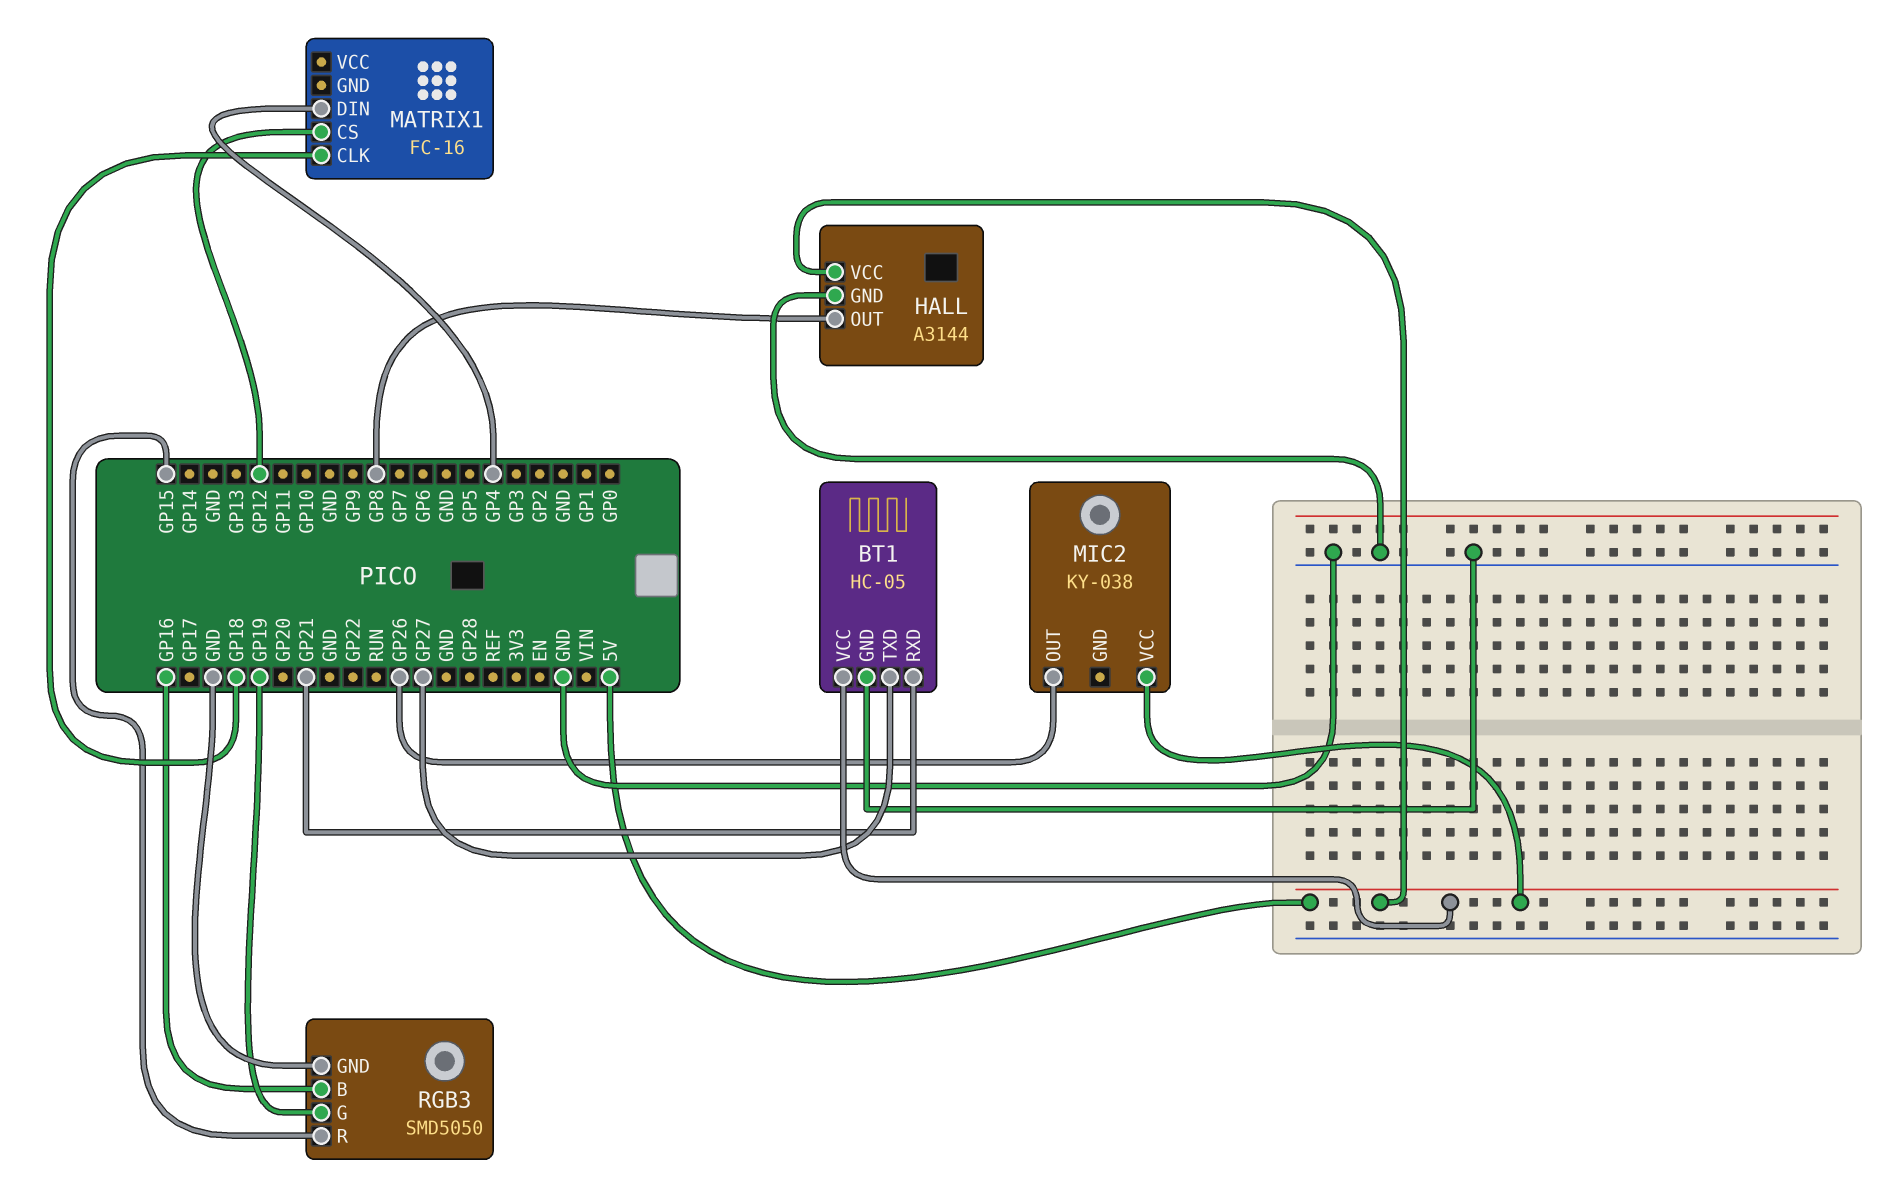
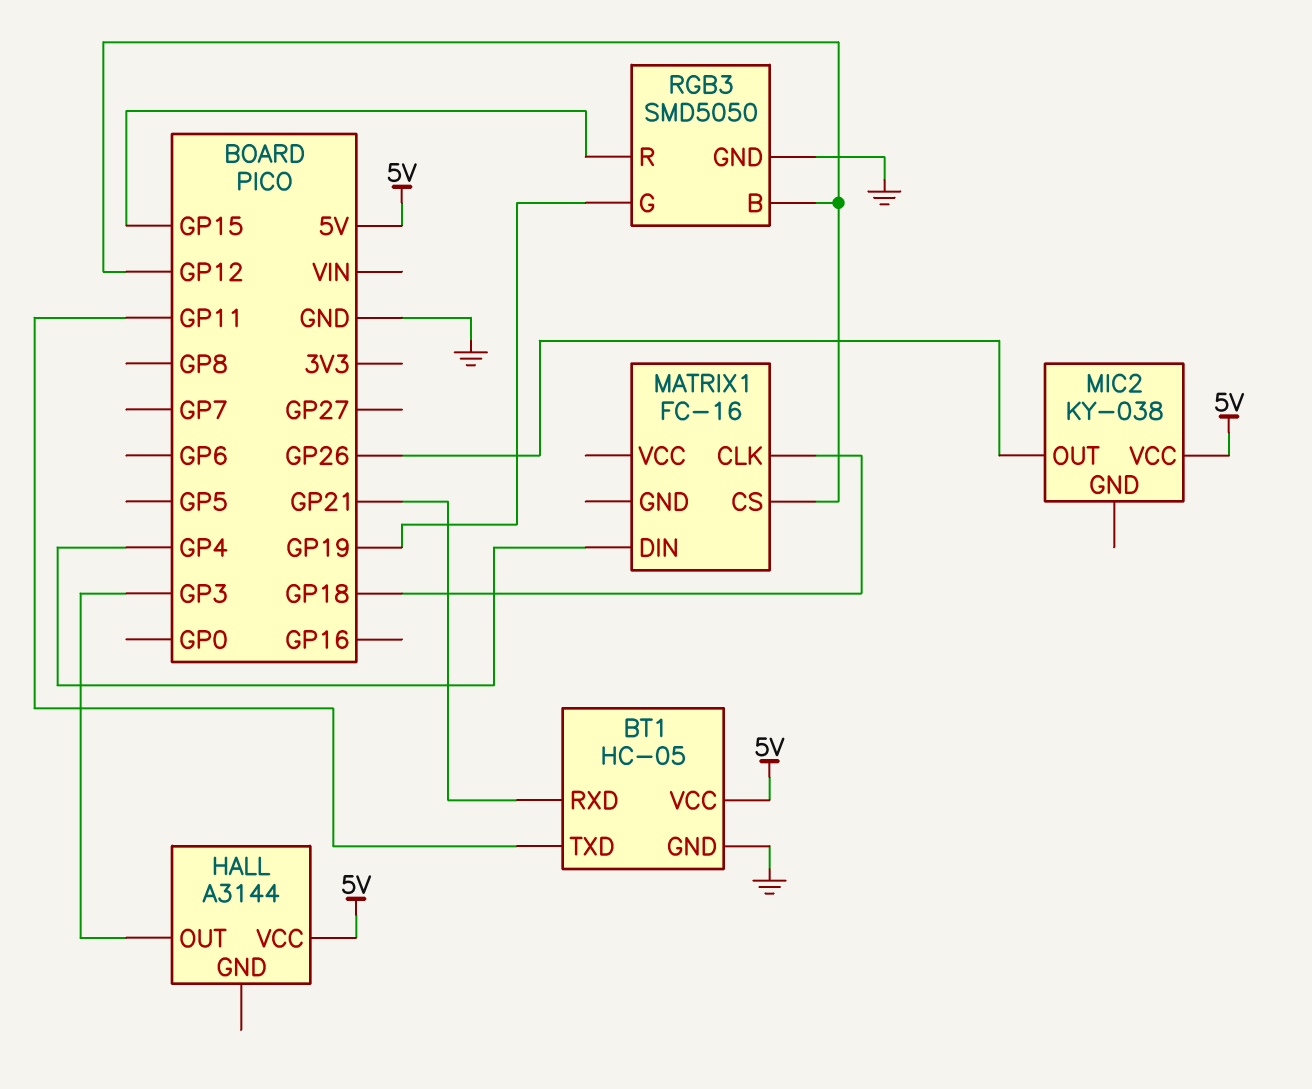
BT1 pin TXD: GP27 -> GP11
HALL pin GND: GND -> none
HALL pin OUT: GP8 -> GP3
RGB3 pin B: GP16 -> GP12

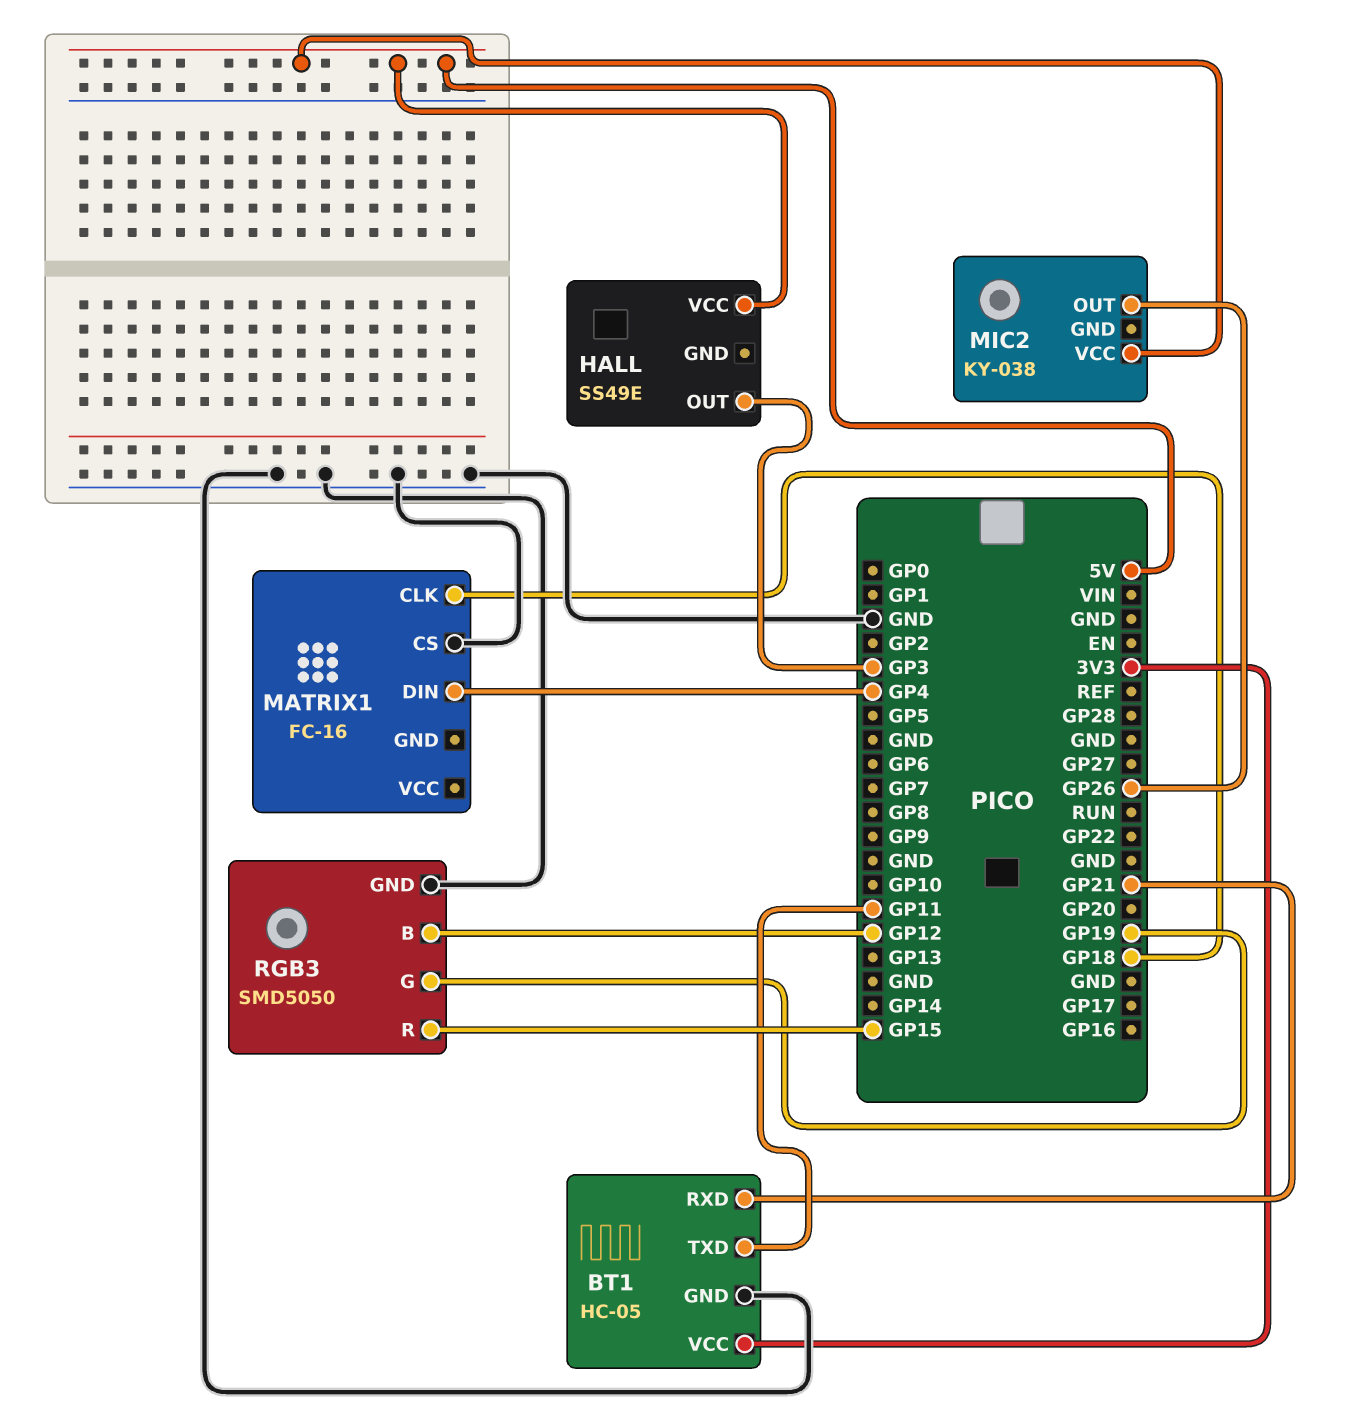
BT1 pin VCC: 5V -> 3V3
HALL: A3144 -> SS49E
MATRIX1 pin CS: GP12 -> GND

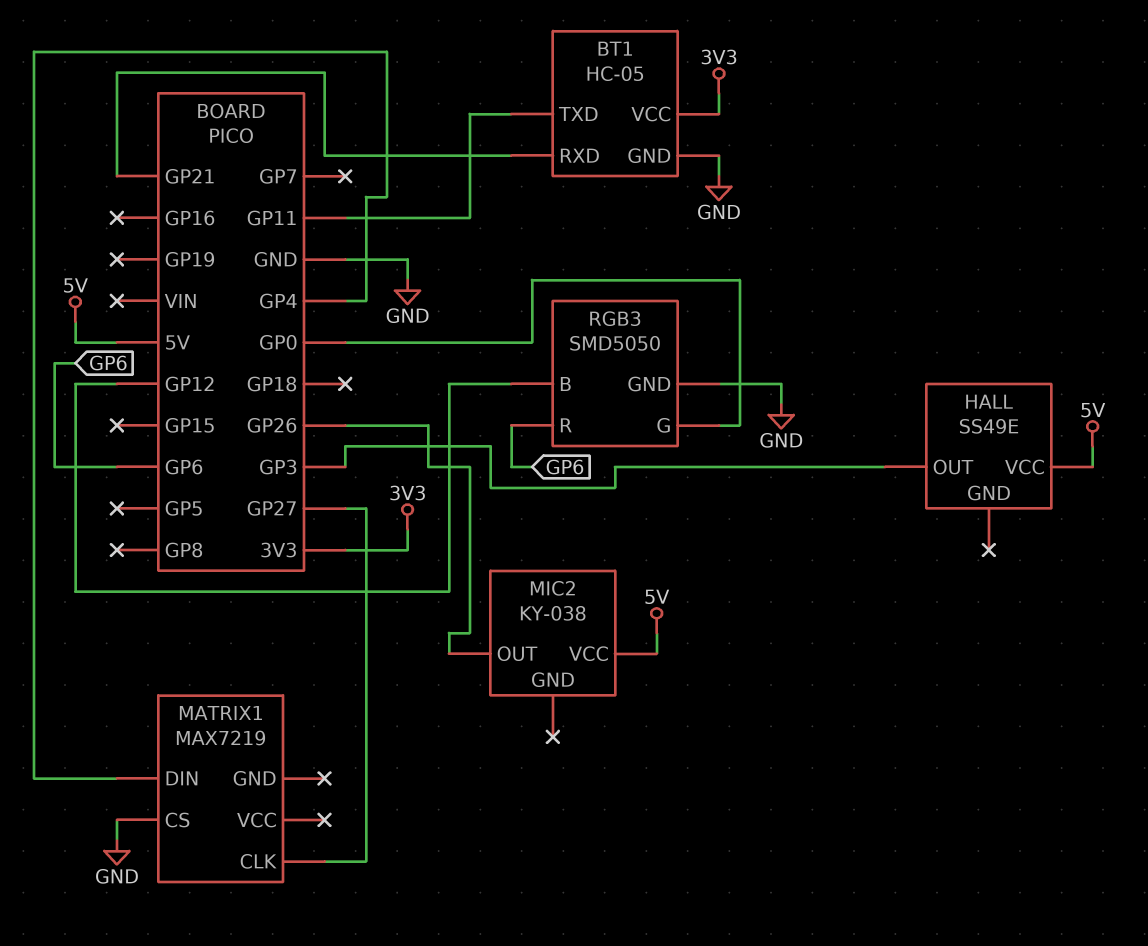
MATRIX1: FC-16 -> MAX7219
MATRIX1 pin CLK: GP18 -> GP27
RGB3 pin G: GP19 -> GP0
RGB3 pin R: GP15 -> GP6

